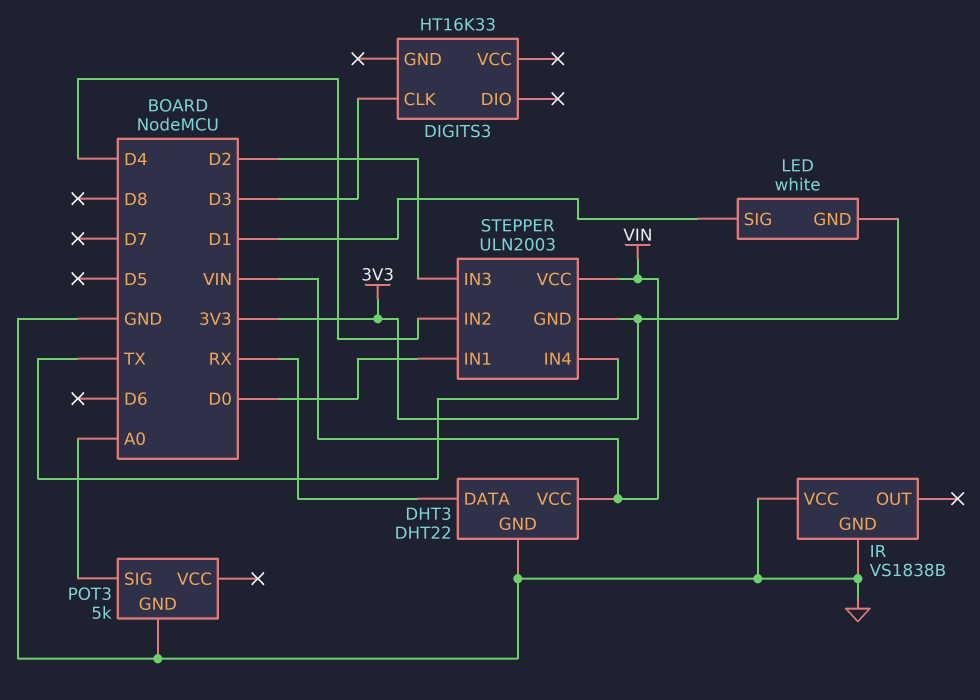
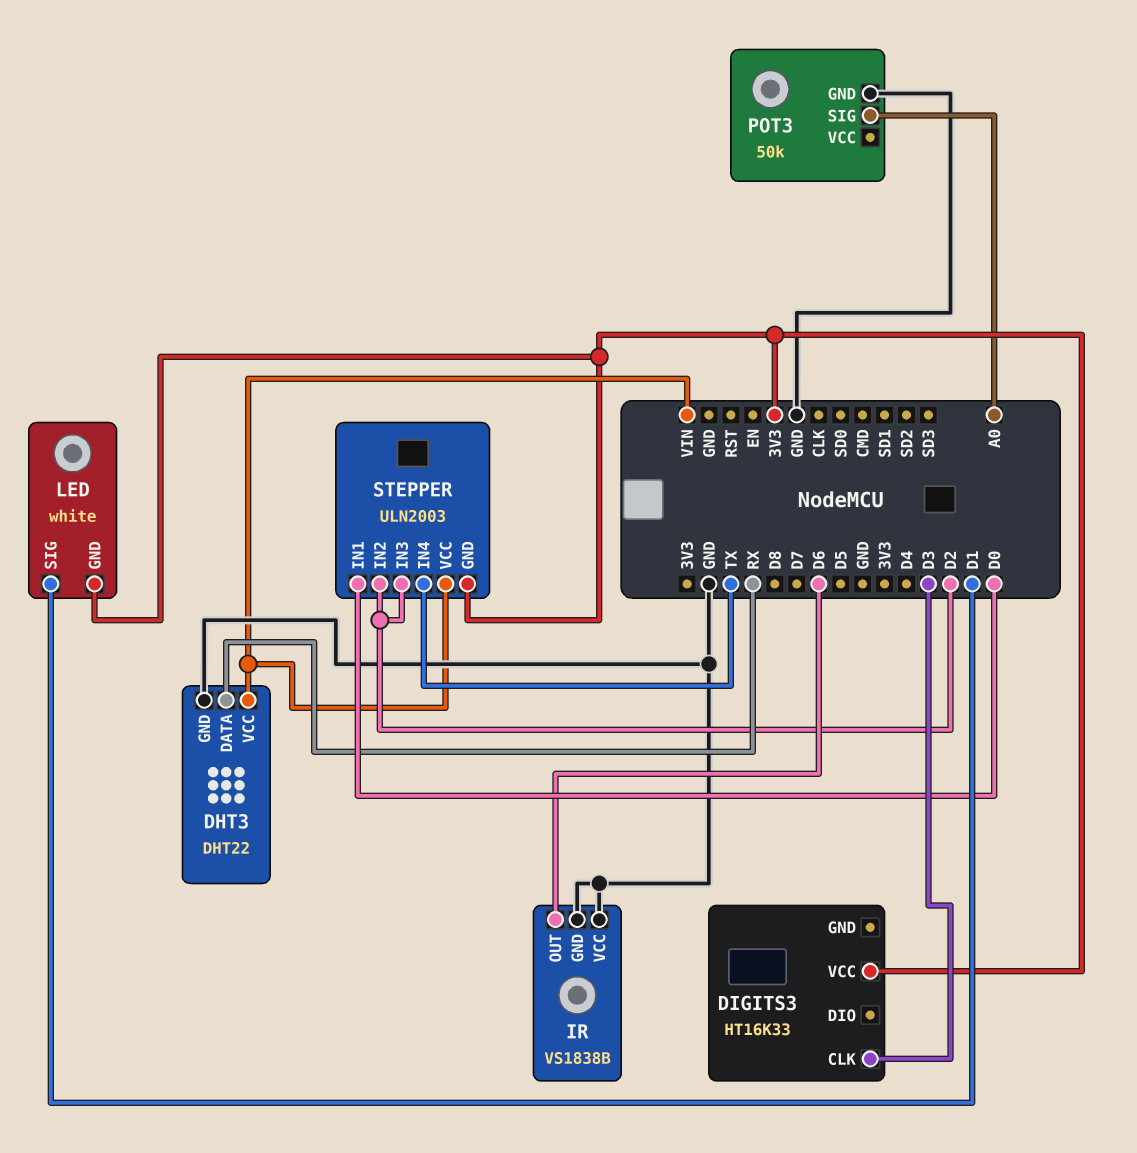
DIGITS3 pin VCC: none -> 3V3
IR pin OUT: none -> D6
POT3: 5k -> 50k
STEPPER pin IN2: D4 -> D2

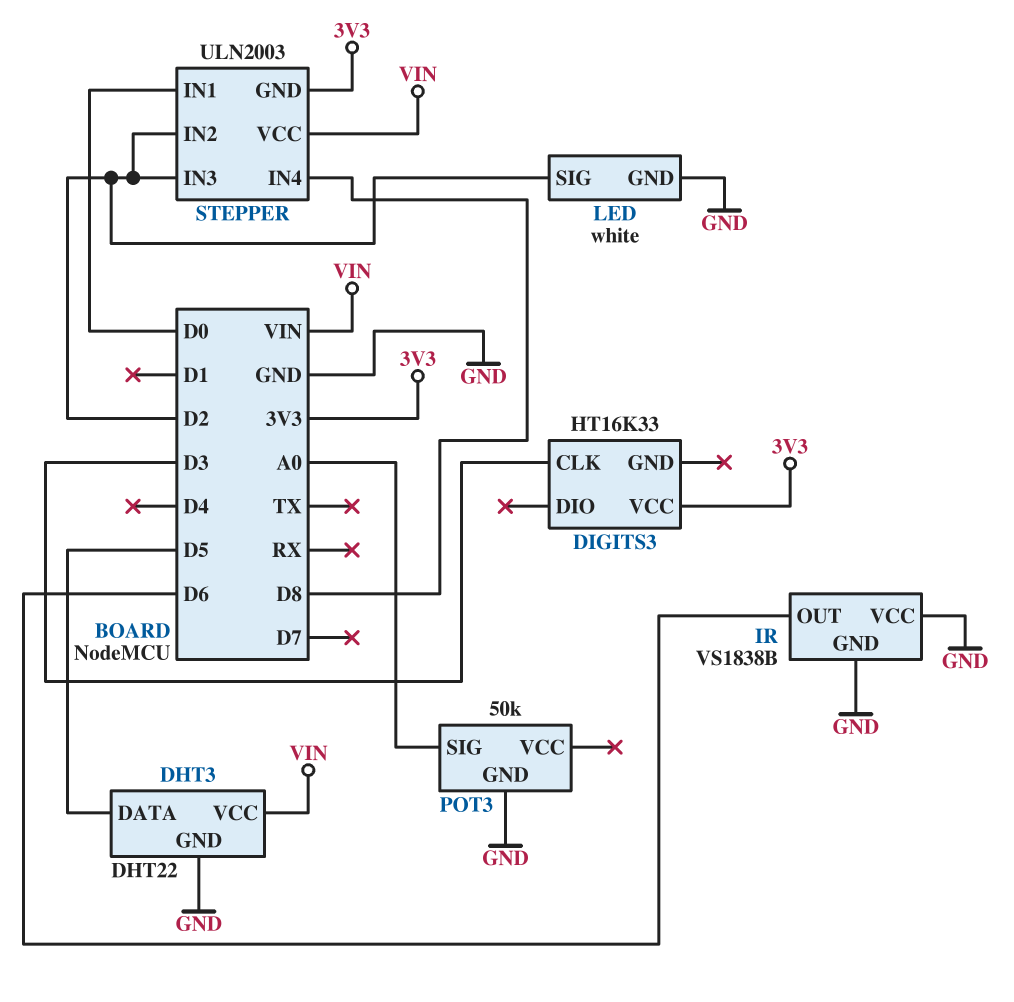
DHT3 pin DATA: RX -> D5
LED pin GND: 3V3 -> GND
LED pin SIG: D1 -> D2
STEPPER pin IN4: TX -> D8

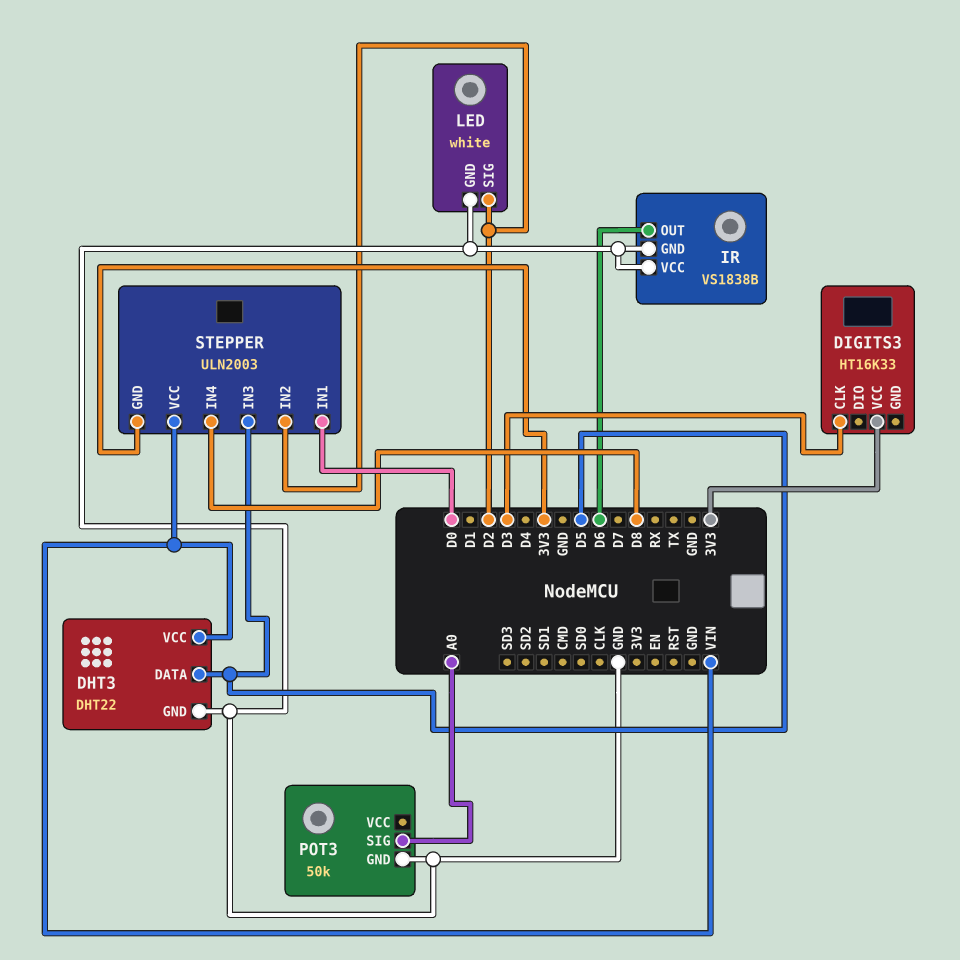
STEPPER pin IN3: D2 -> D5

